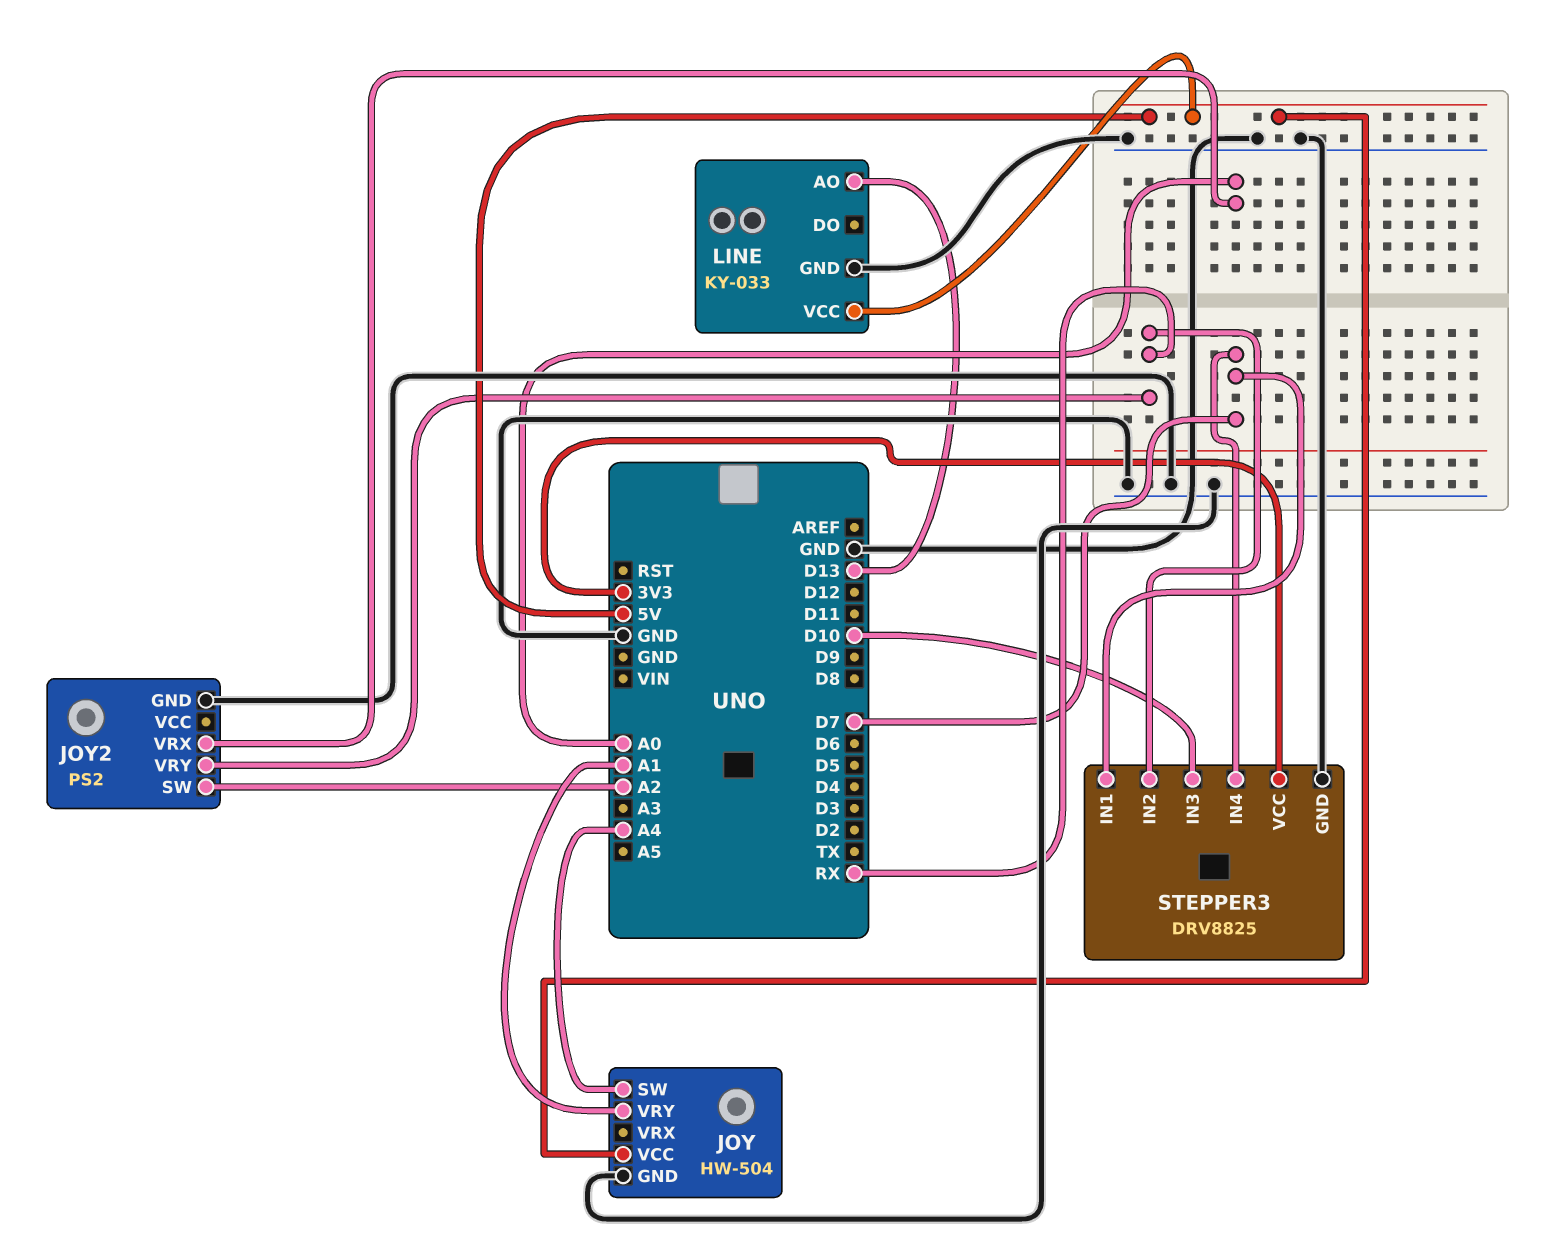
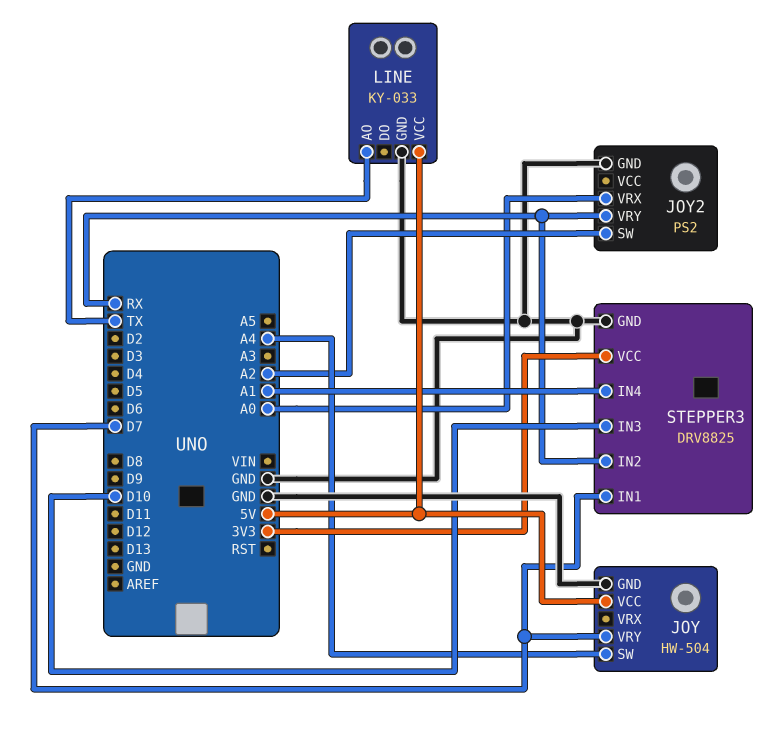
JOY pin VRY: A1 -> D7
LINE pin AO: D13 -> TX
STEPPER3 pin IN4: D7 -> A1

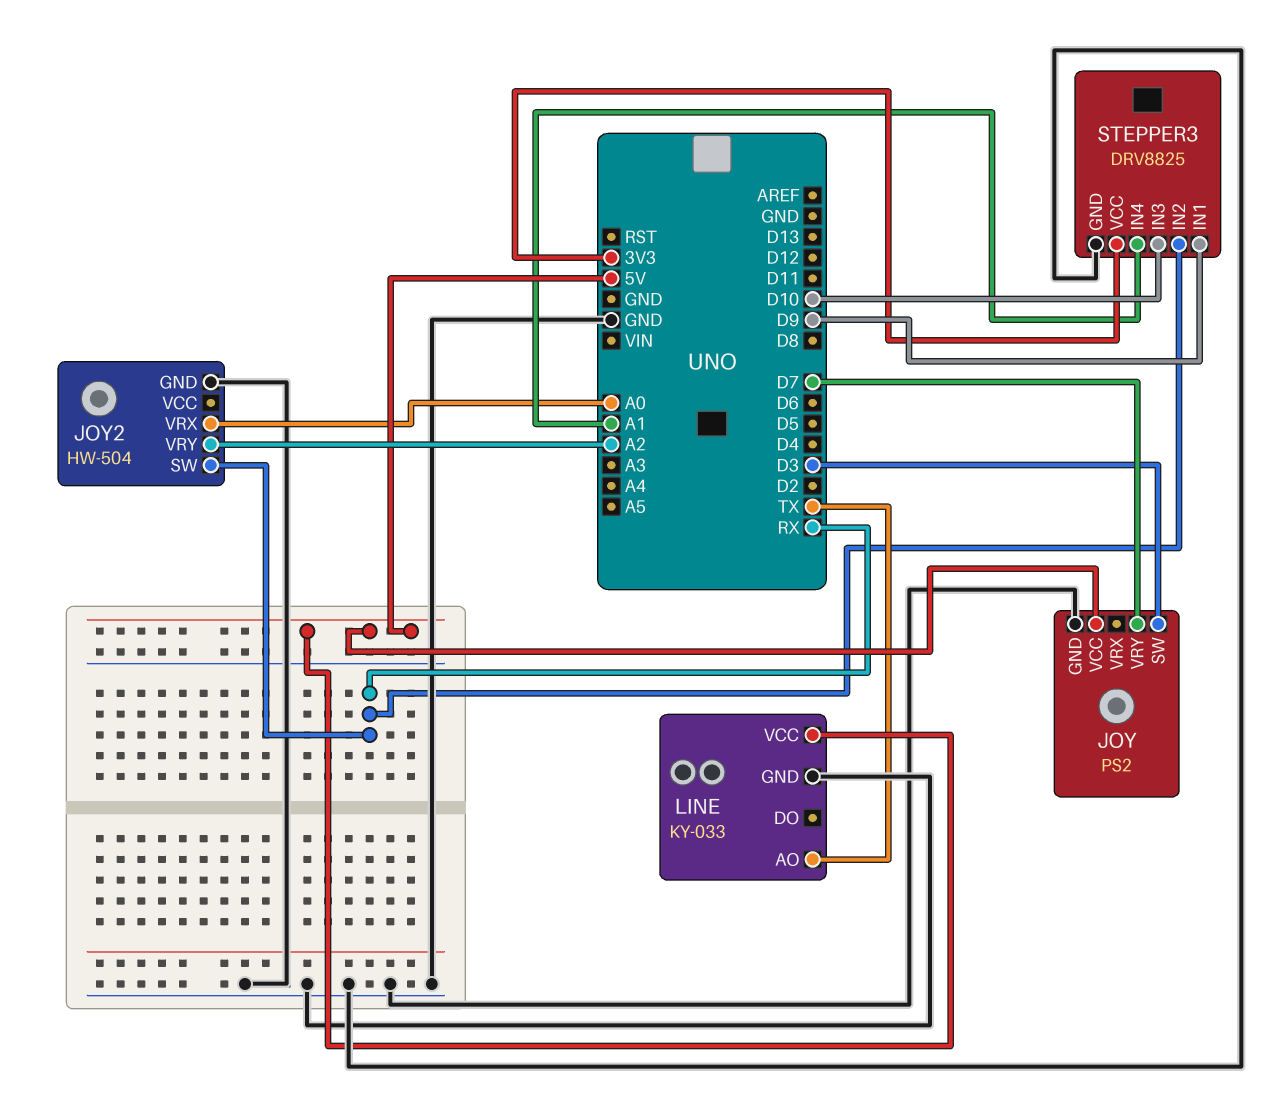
JOY: HW-504 -> PS2
JOY pin SW: A4 -> D3
JOY2: PS2 -> HW-504
JOY2 pin SW: A2 -> RX
JOY2 pin VRY: RX -> A2
STEPPER3 pin IN1: D7 -> D9

